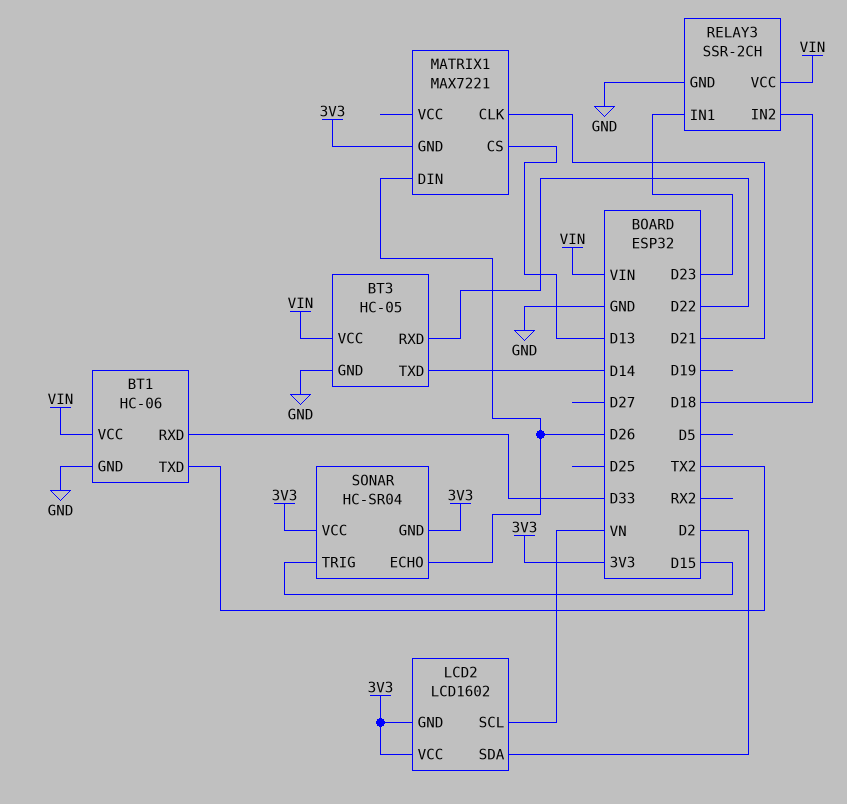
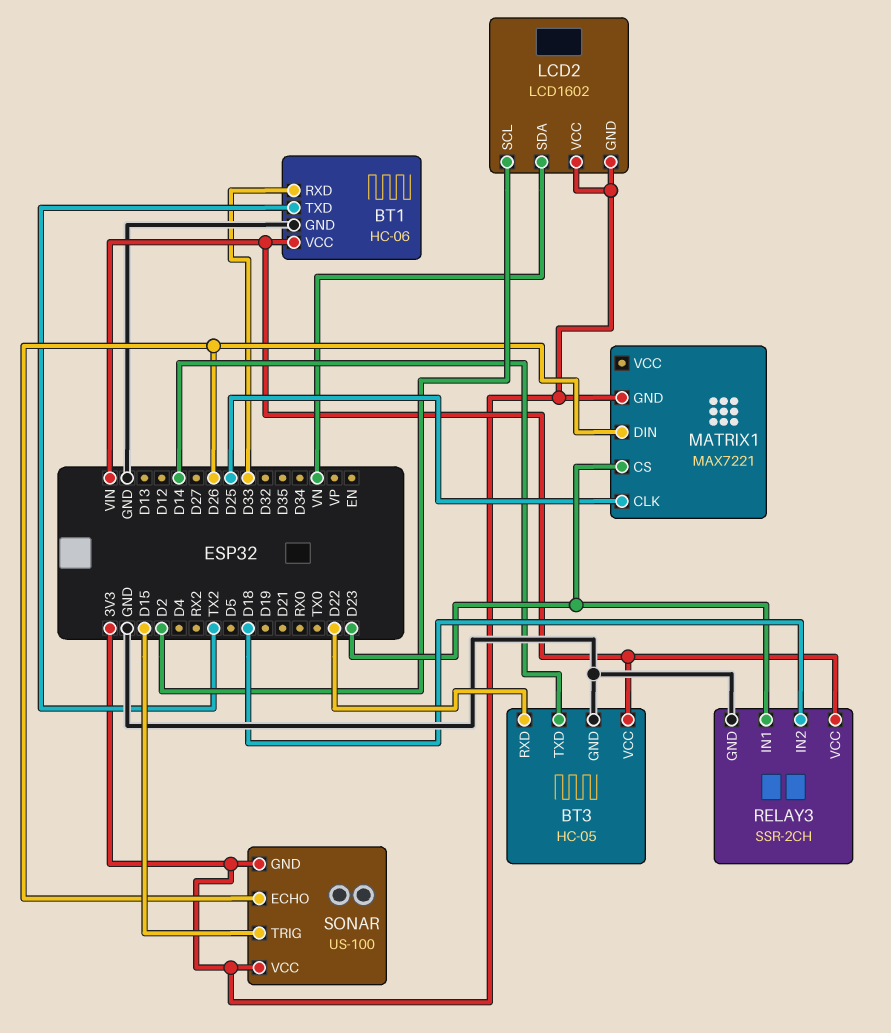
LCD2 pin SCL: VN -> D2
LCD2 pin SDA: D2 -> VN
MATRIX1 pin CLK: D21 -> D25
MATRIX1 pin CS: D13 -> D23
SONAR: HC-SR04 -> US-100

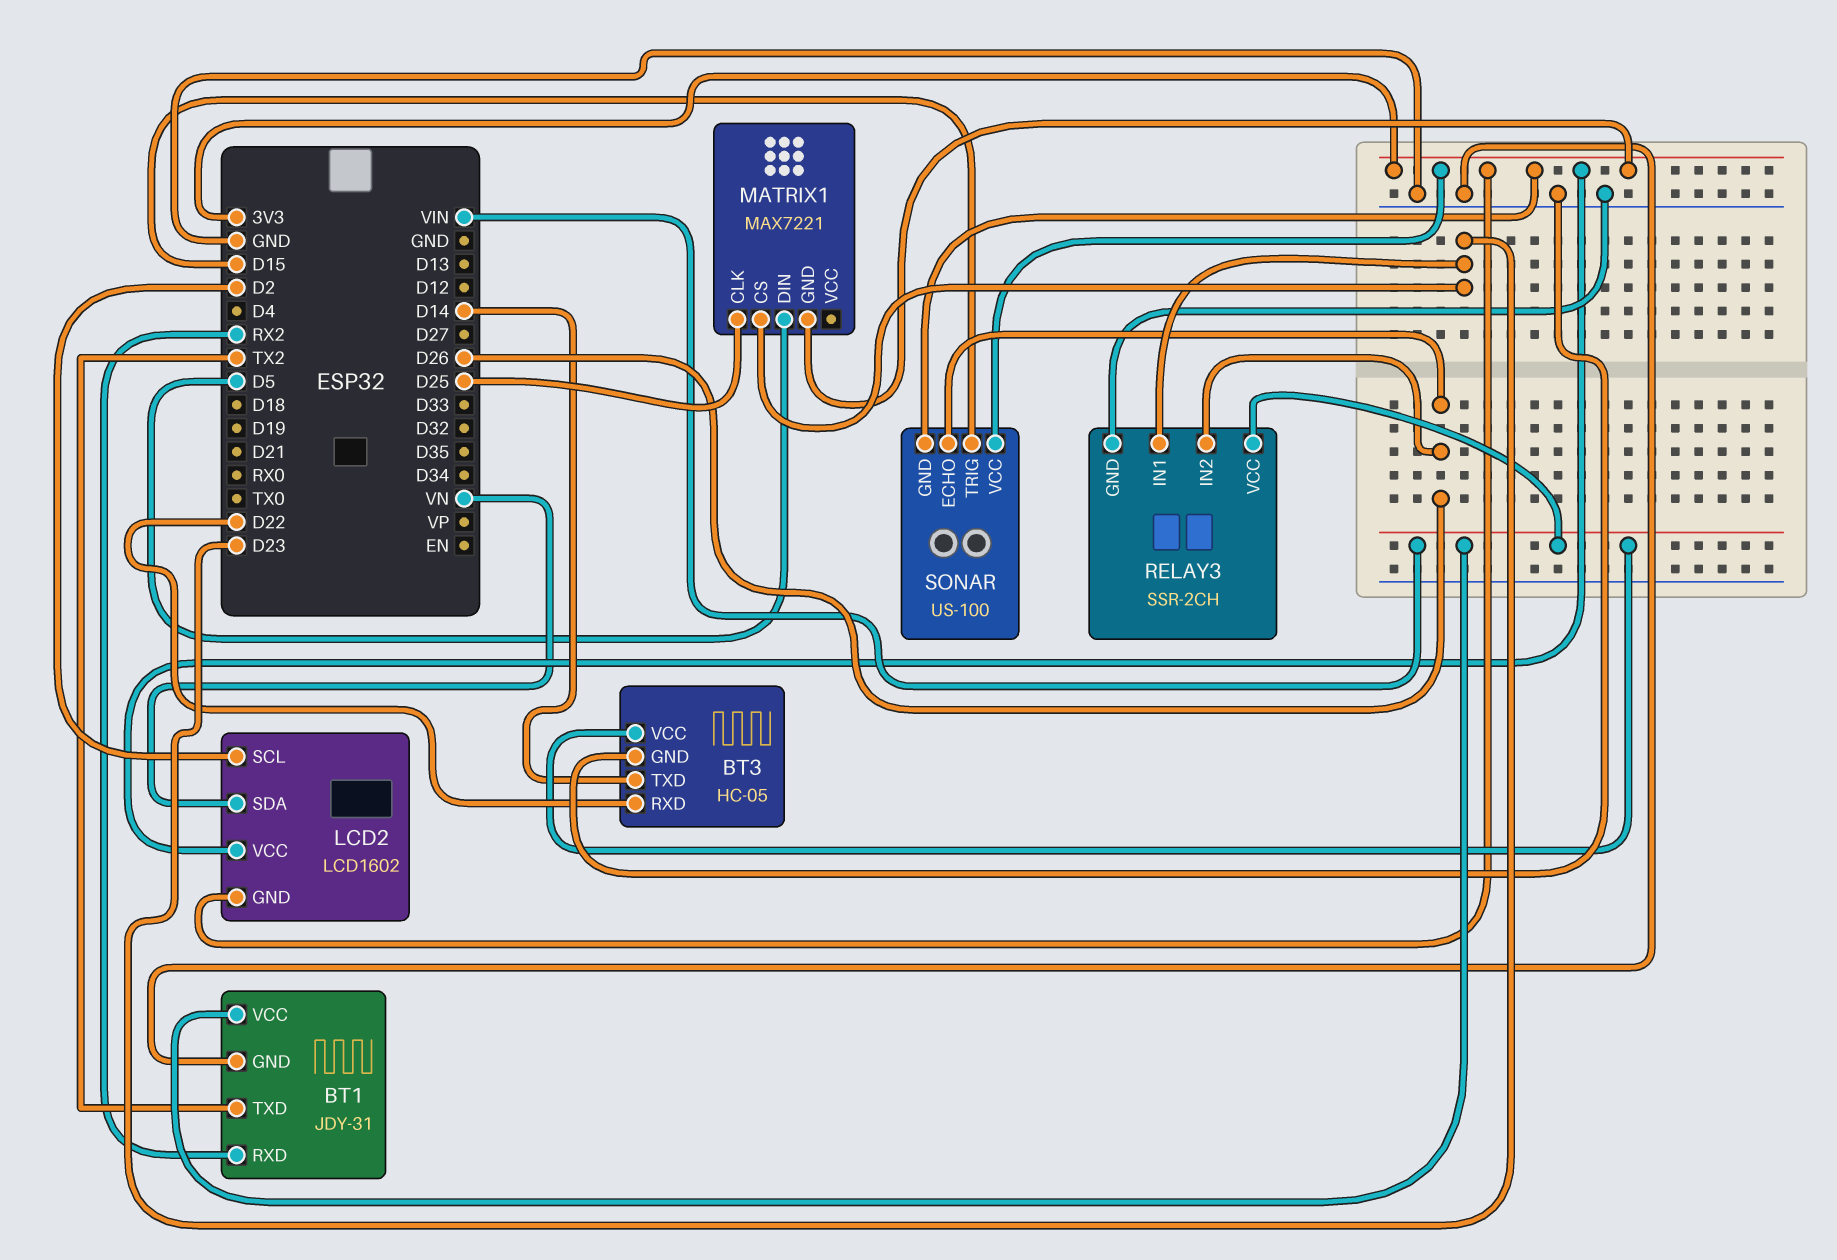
BT1: HC-06 -> JDY-31
BT1 pin RXD: D33 -> RX2
MATRIX1 pin DIN: D26 -> D5
RELAY3 pin IN2: D18 -> D26

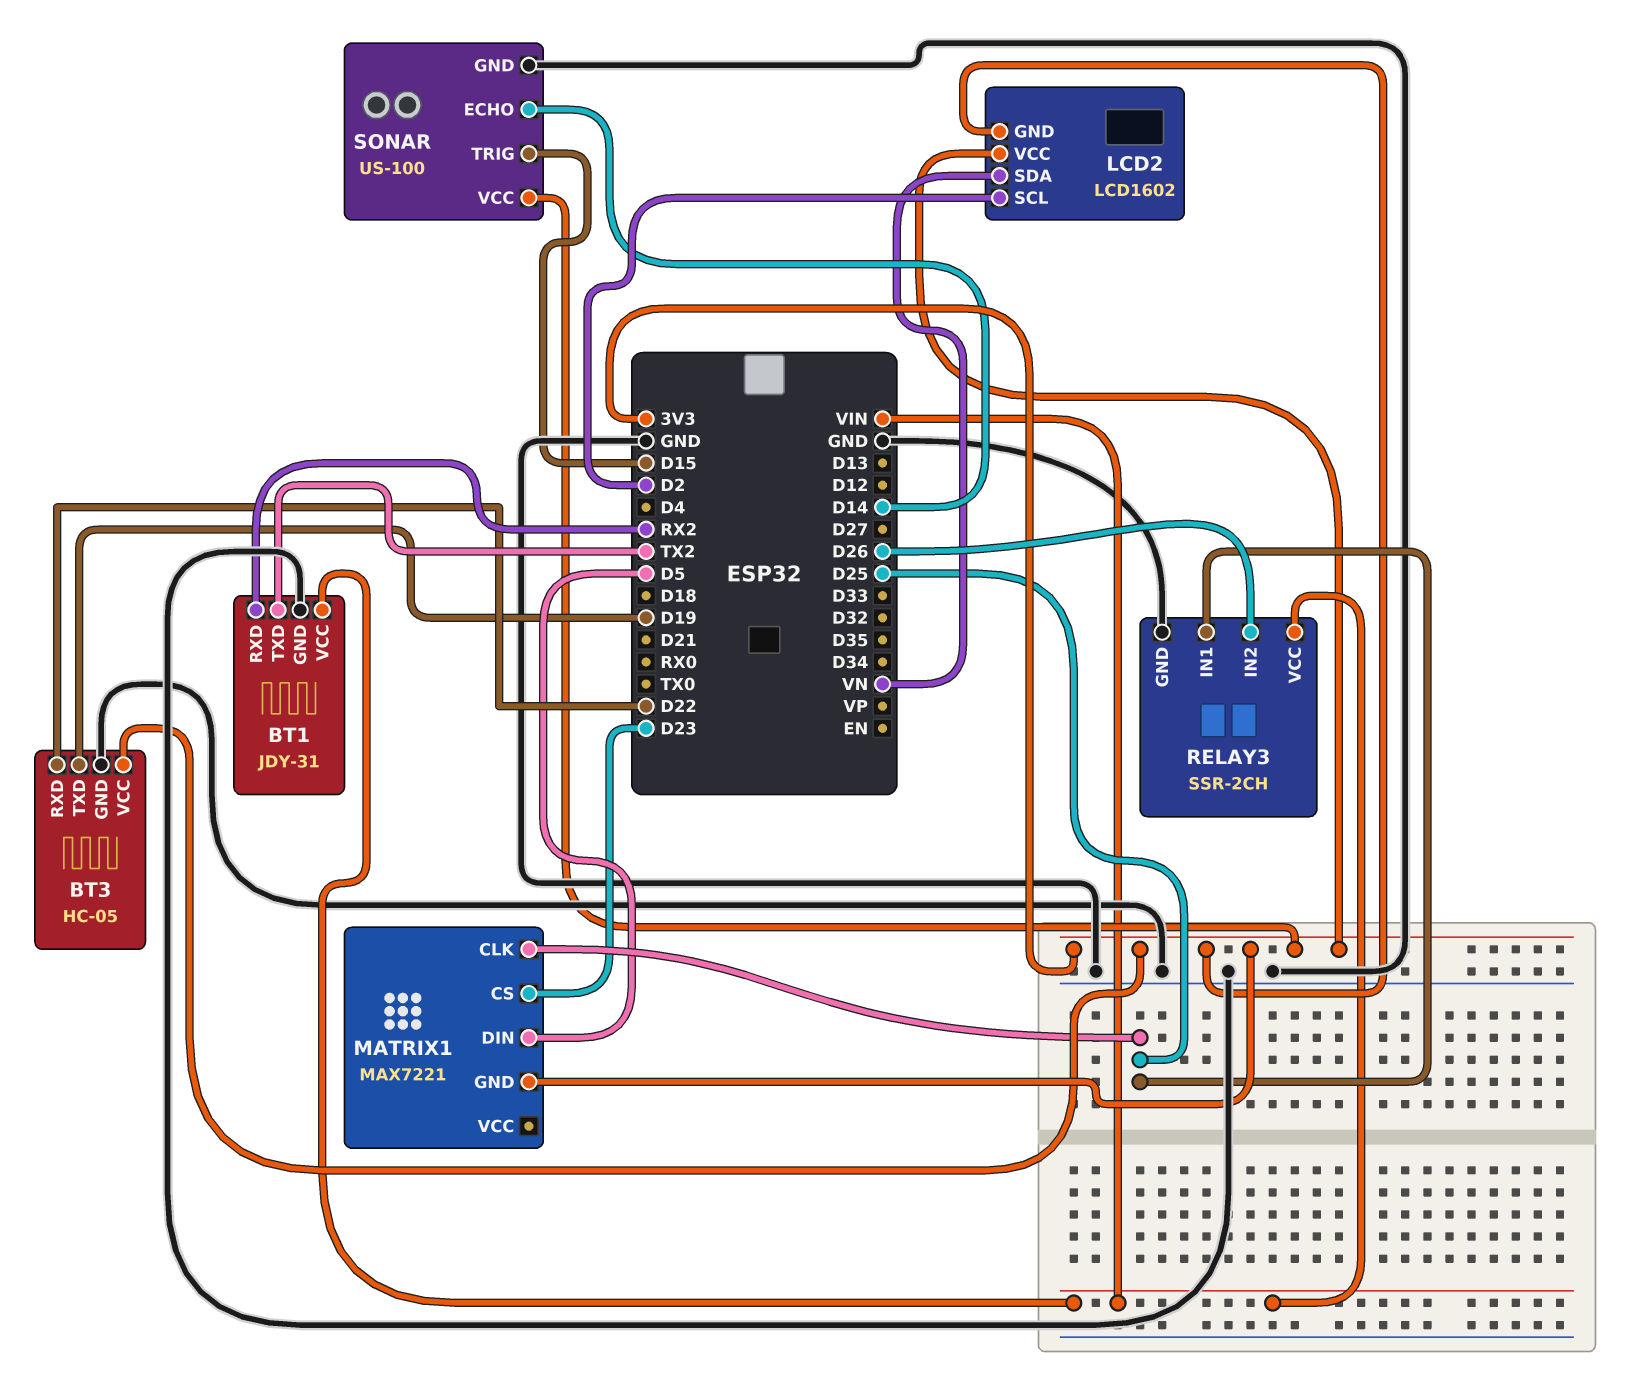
BT3 pin TXD: D14 -> D19
BT3 pin VCC: VIN -> 3V3
RELAY3 pin IN1: D23 -> D25
SONAR pin ECHO: D26 -> D14
SONAR pin GND: 3V3 -> GND

